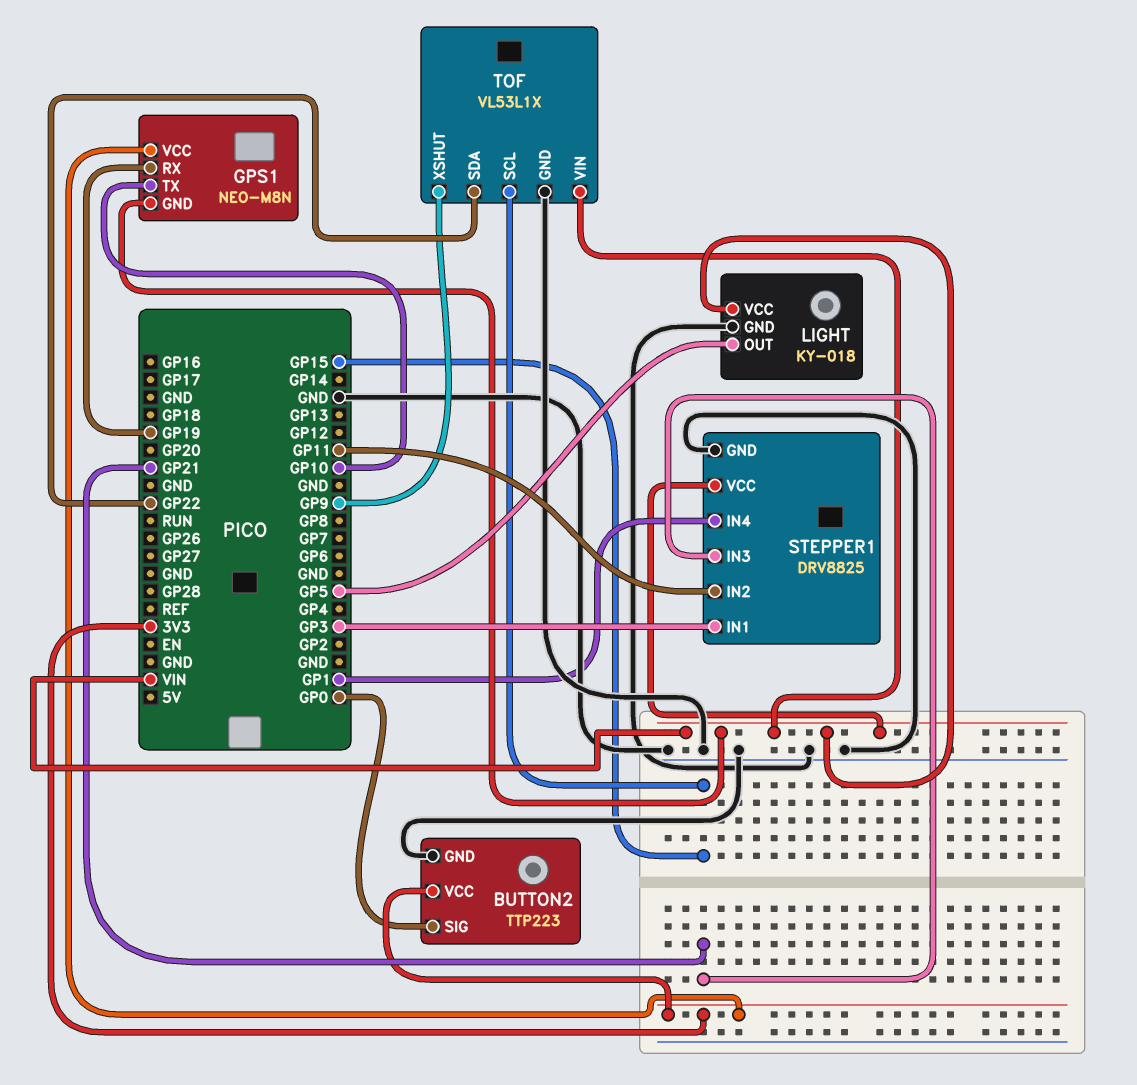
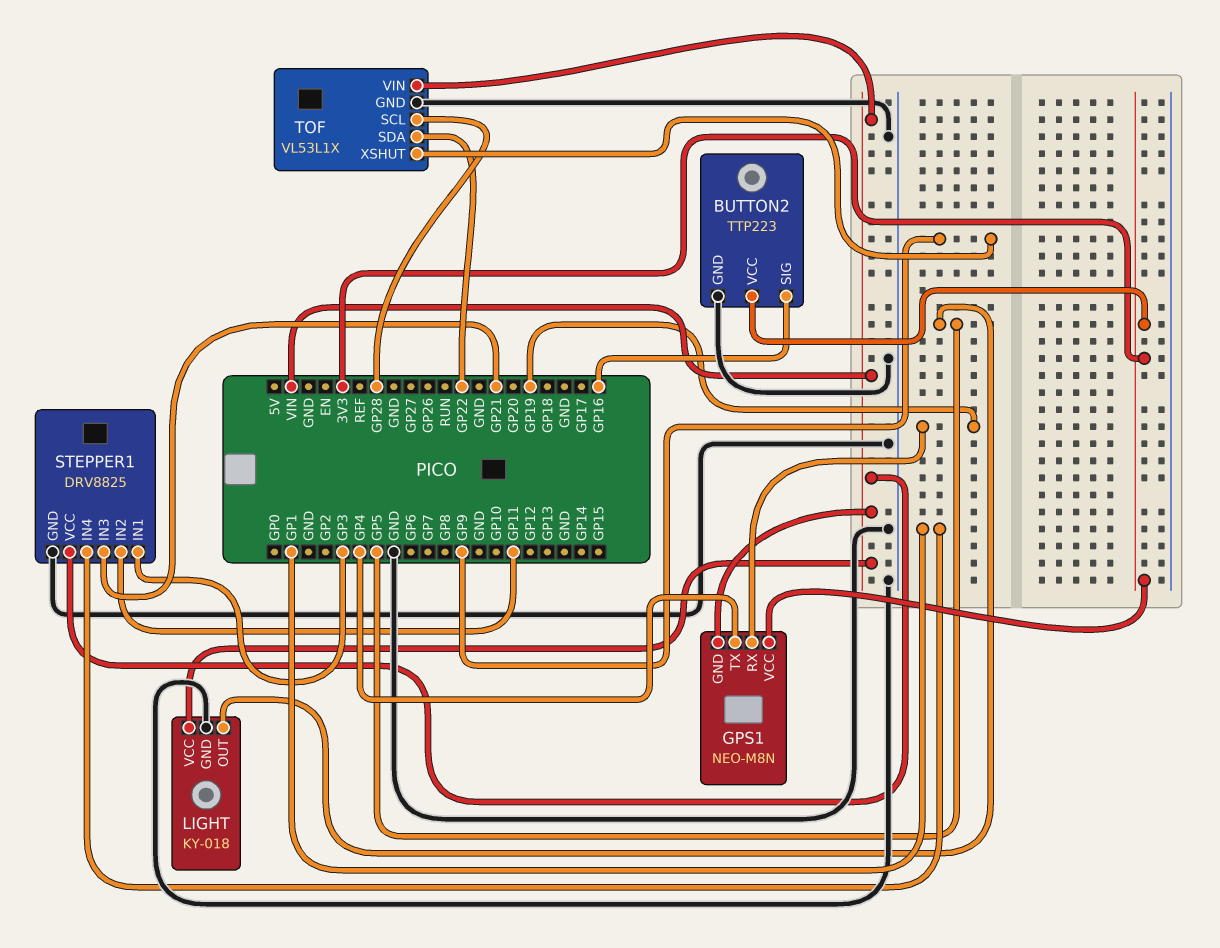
BUTTON2 pin SIG: GP0 -> GP16
GPS1 pin TX: GP10 -> GP4
TOF pin SCL: GP15 -> GP28

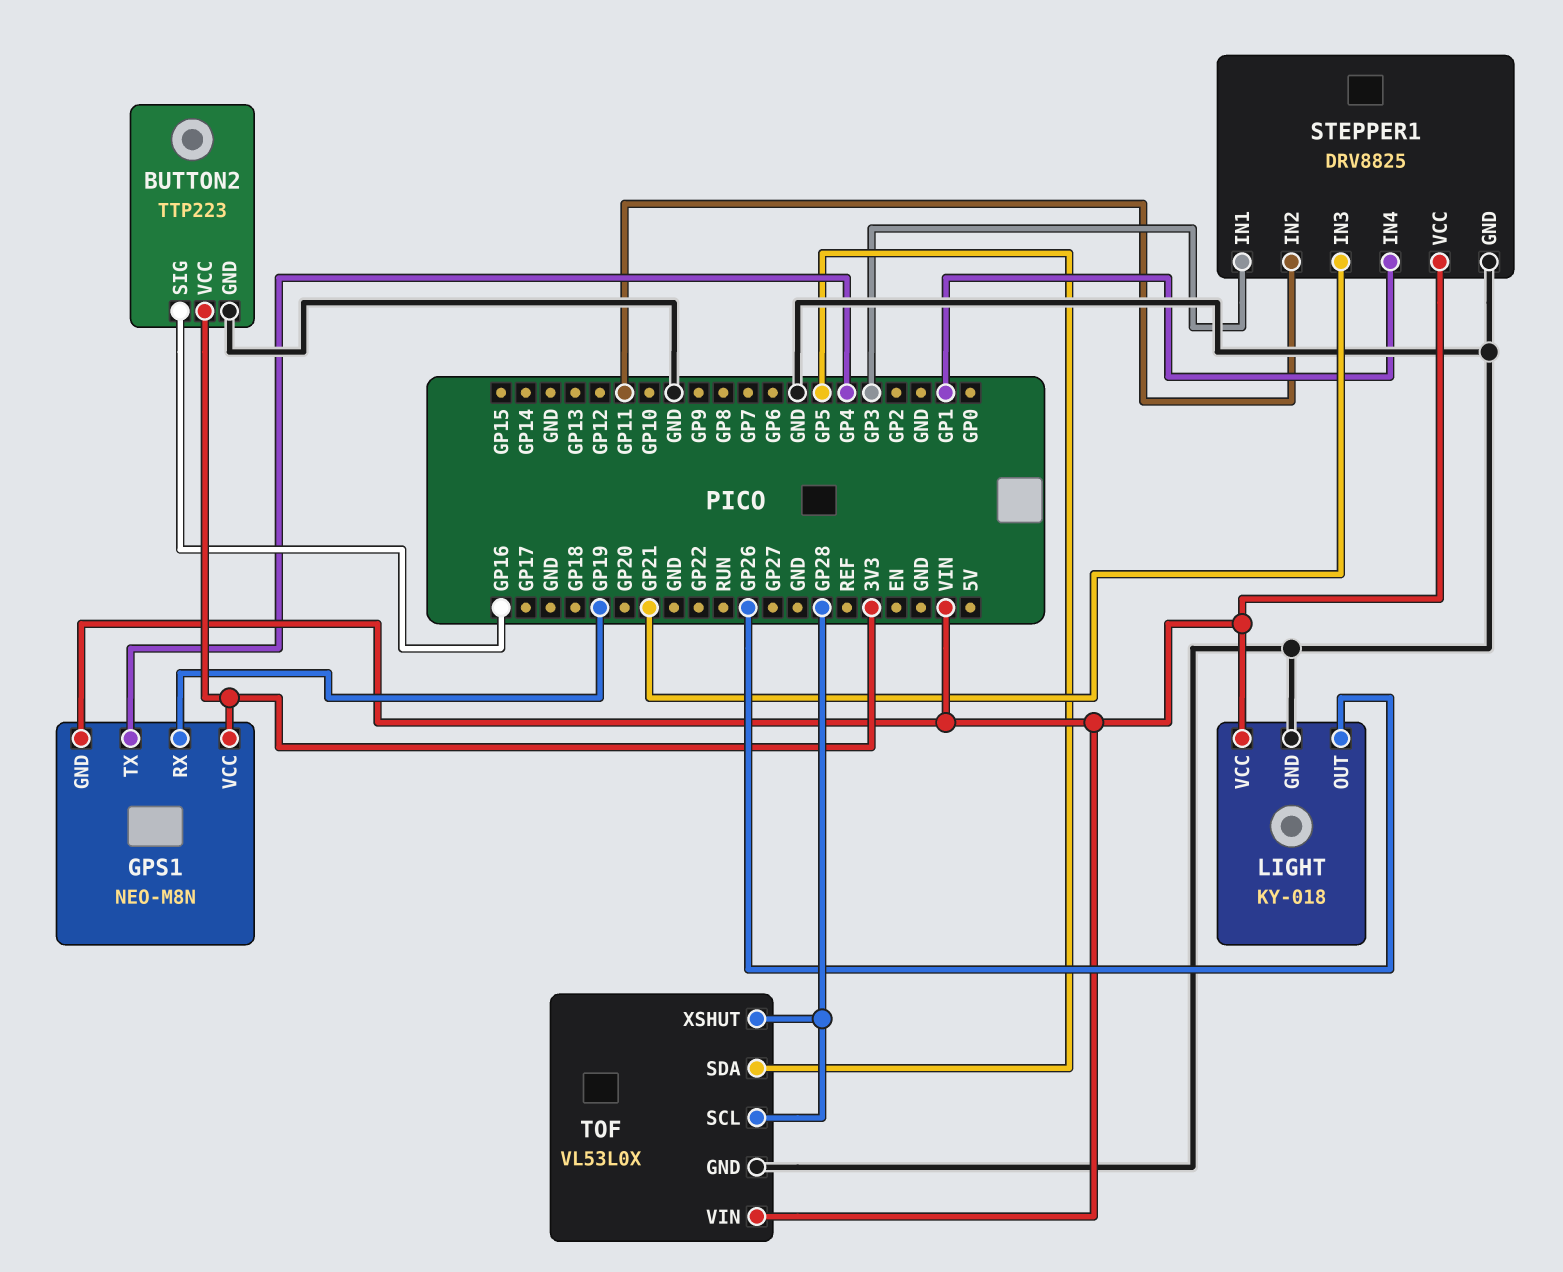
LIGHT pin OUT: GP5 -> GP26
TOF: VL53L1X -> VL53L0X
TOF pin SDA: GP22 -> GP5
TOF pin XSHUT: GP9 -> GP28

